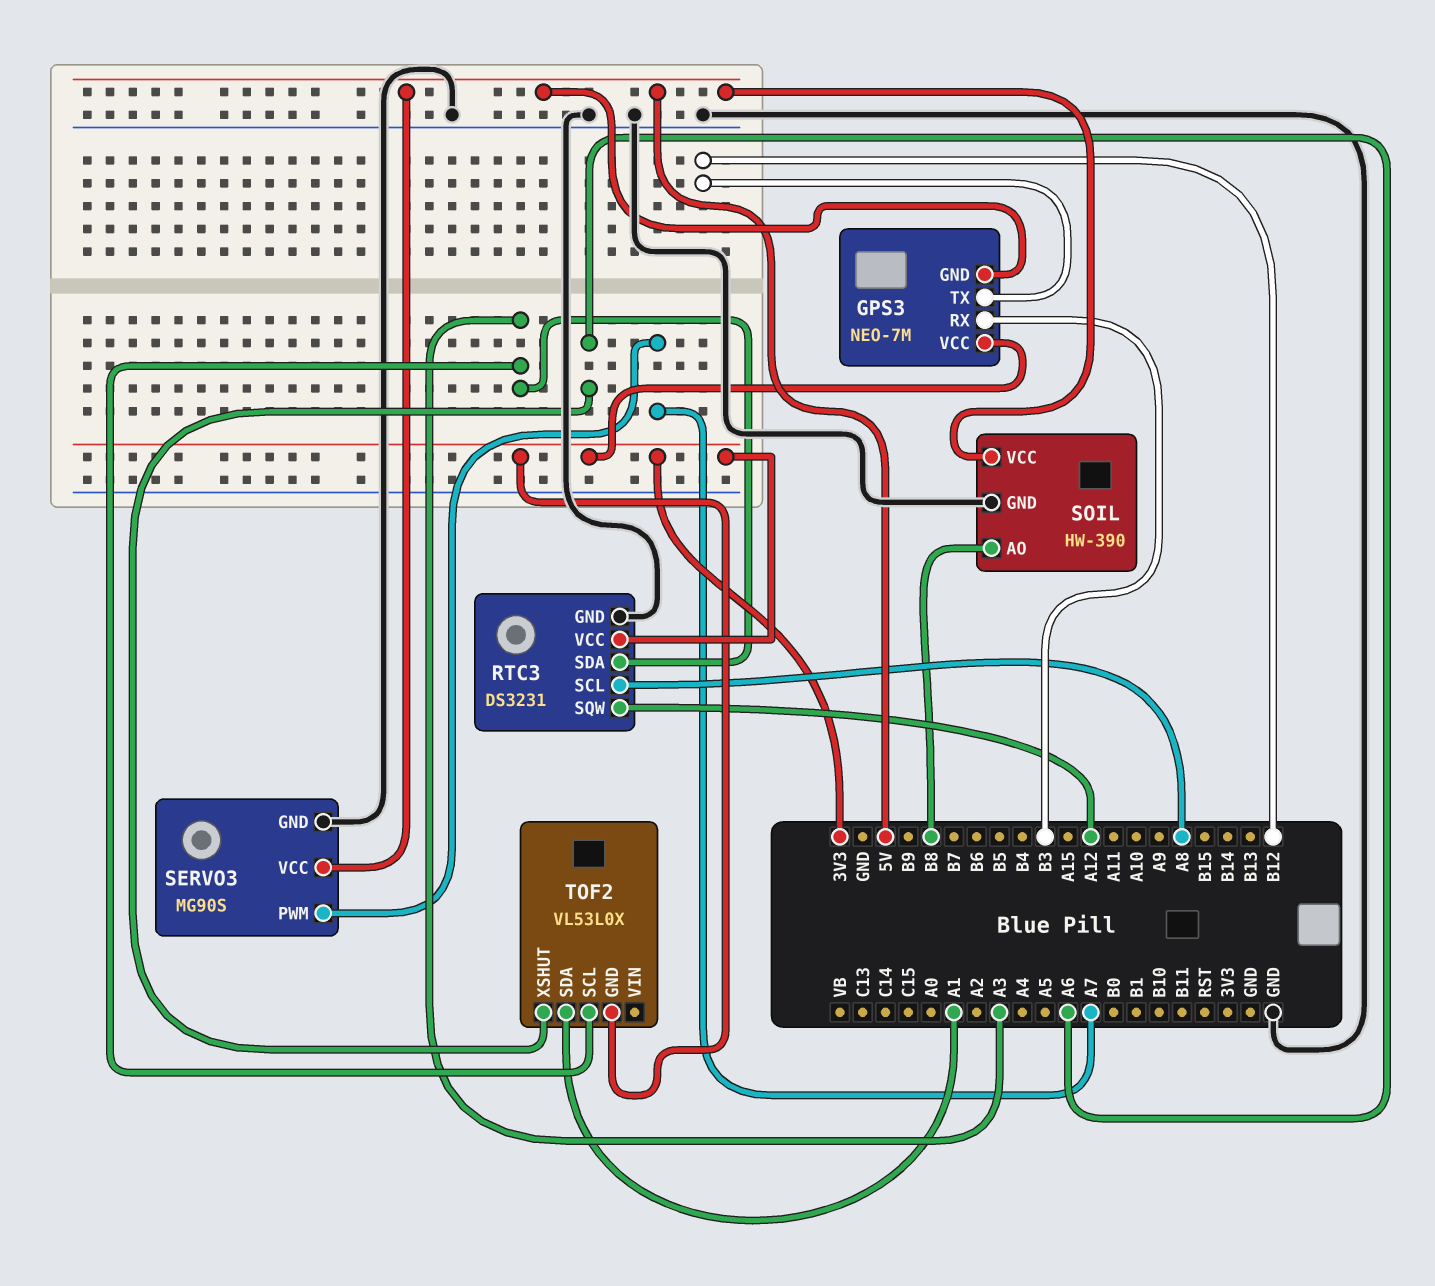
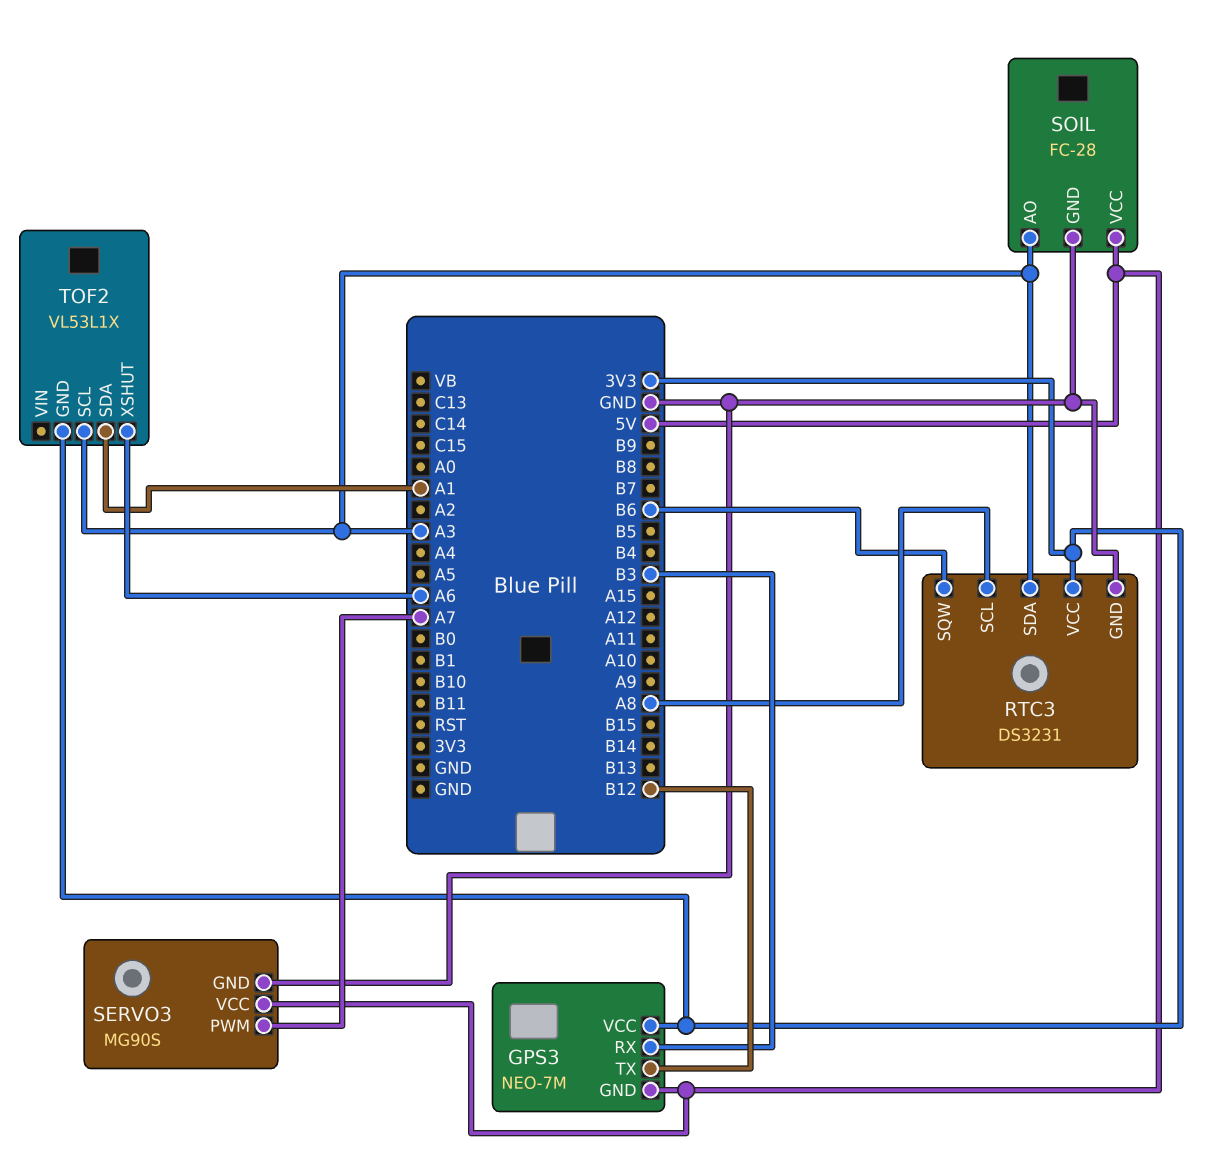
RTC3 pin SQW: A12 -> B6
SOIL: HW-390 -> FC-28
SOIL pin AO: B8 -> A3
TOF2: VL53L0X -> VL53L1X

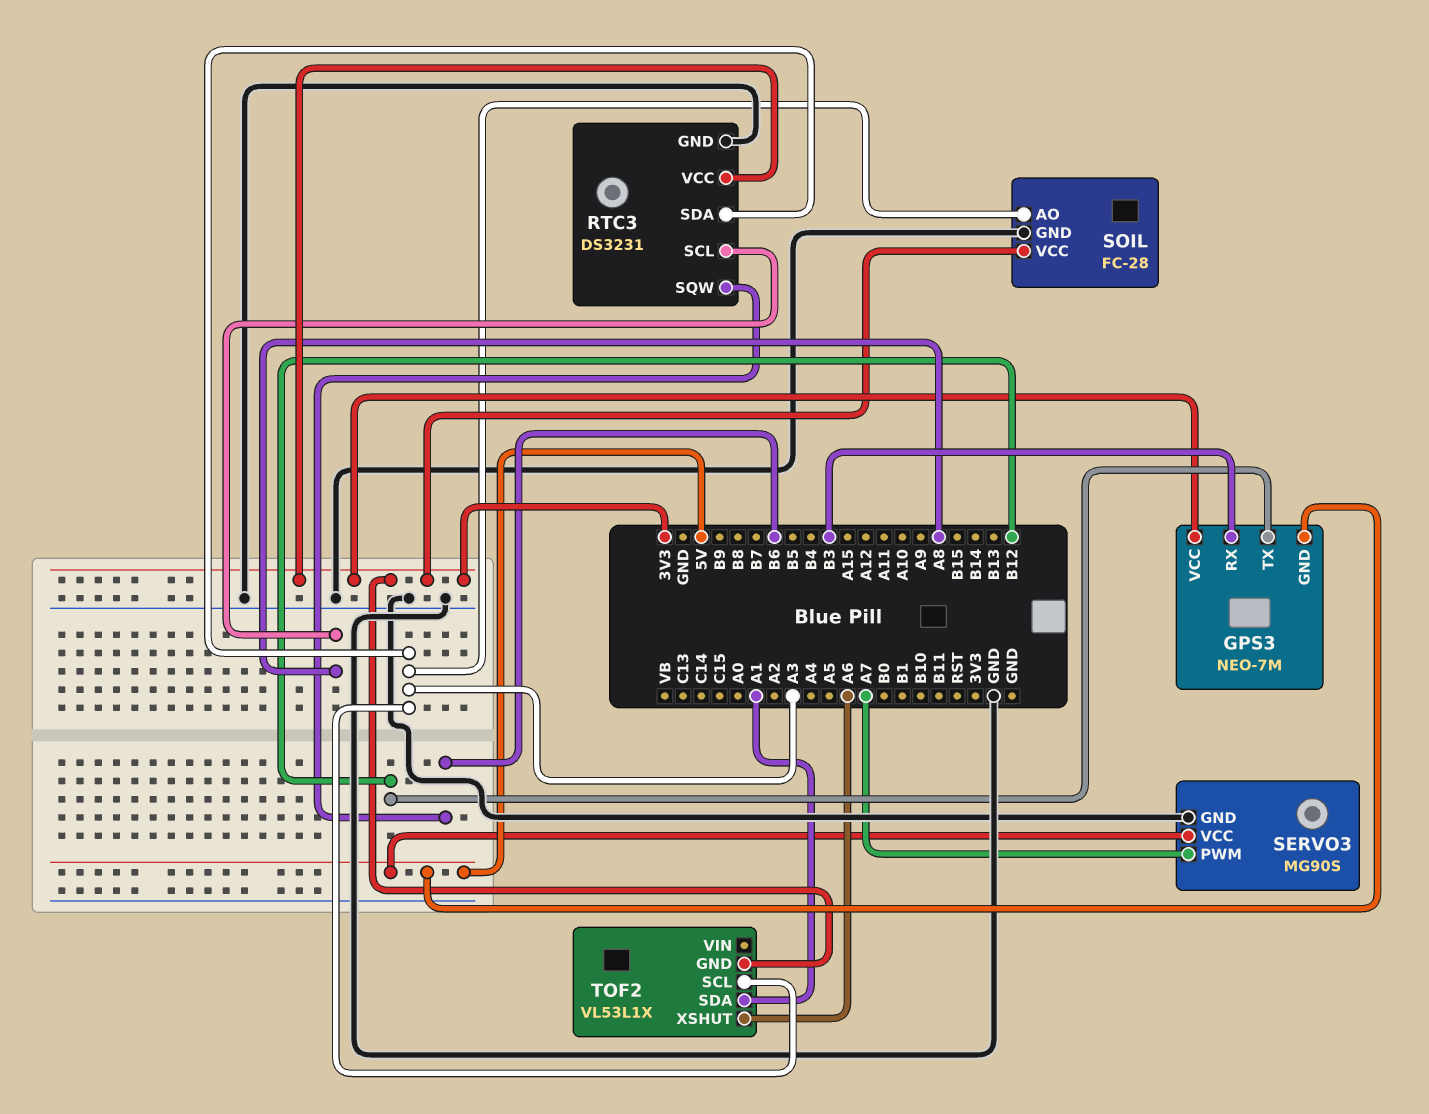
SOIL pin VCC: 5V -> 3V3

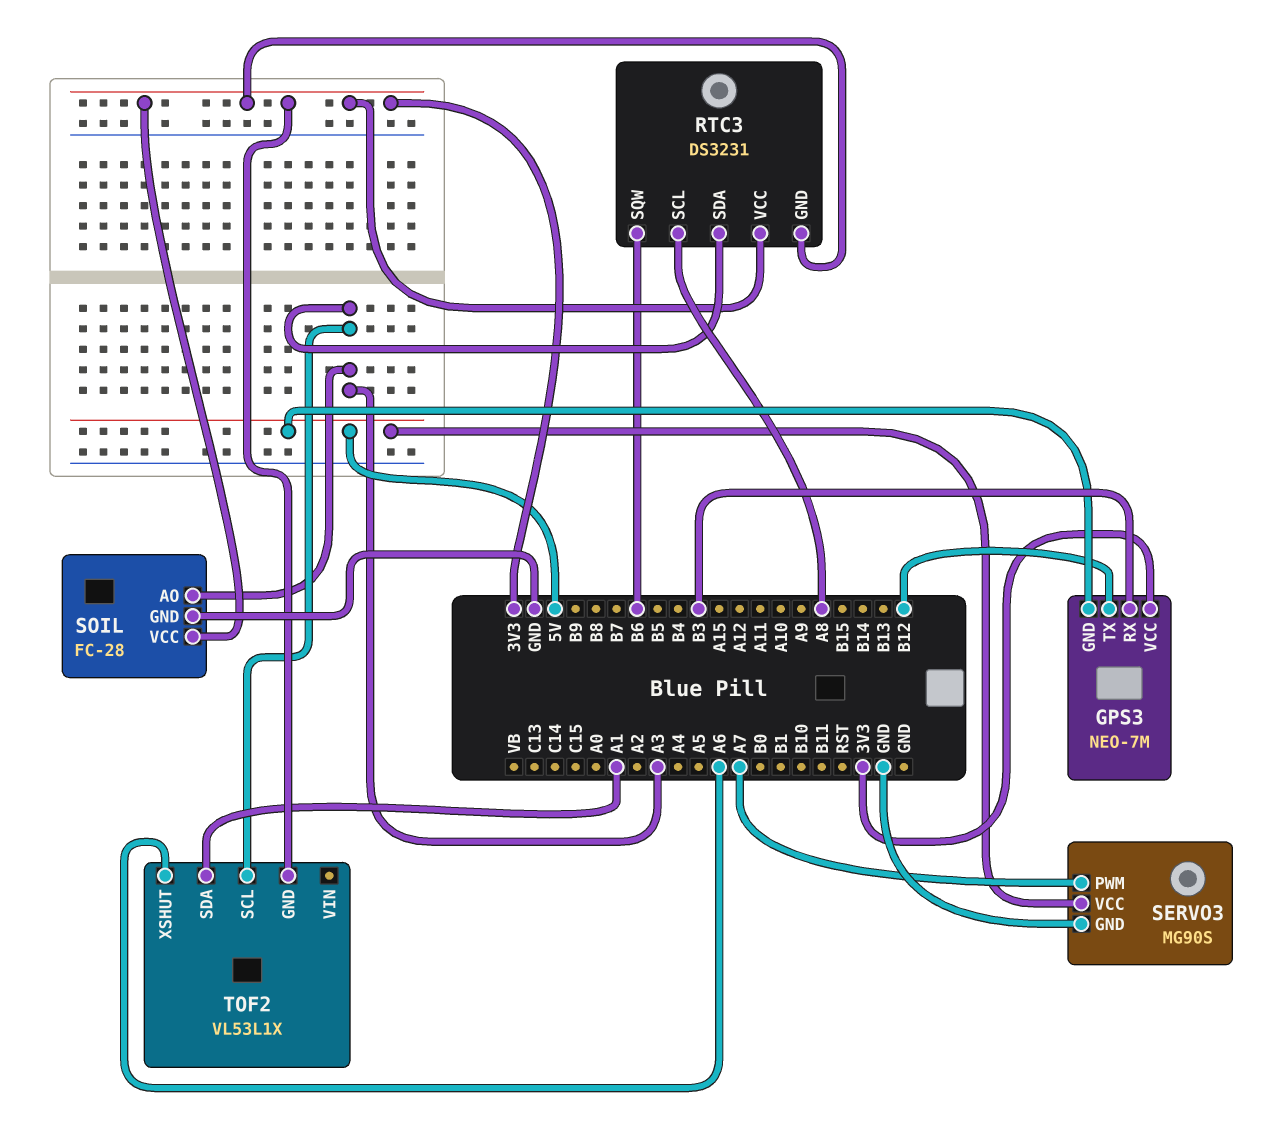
RTC3 pin GND: GND -> 3V3

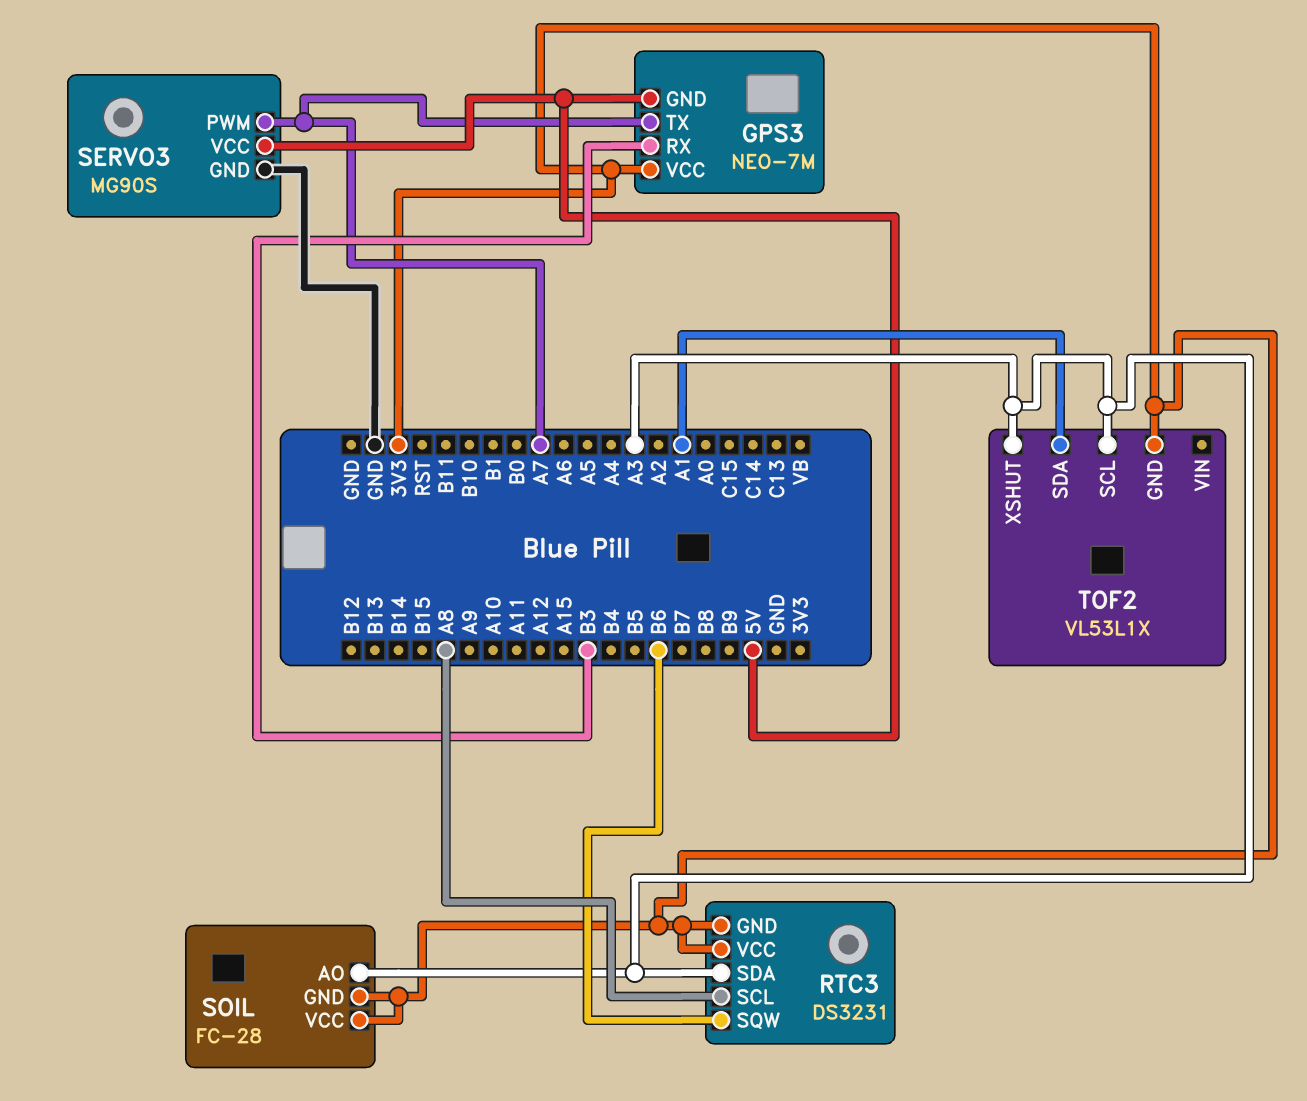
GPS3 pin TX: B12 -> A7
SOIL pin GND: GND -> 3V3
TOF2 pin XSHUT: A6 -> A3

